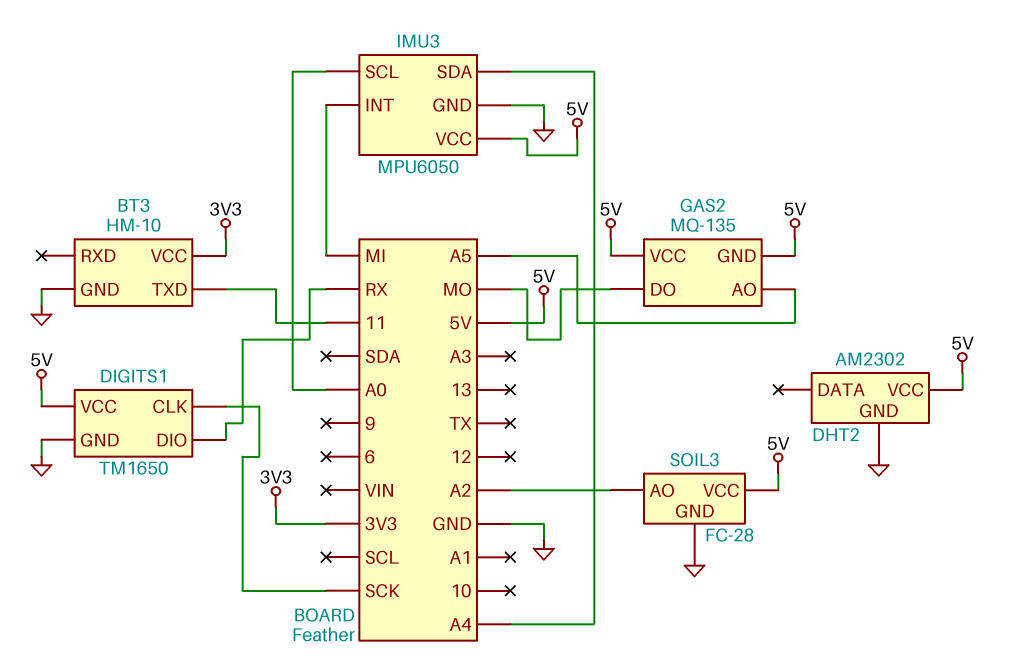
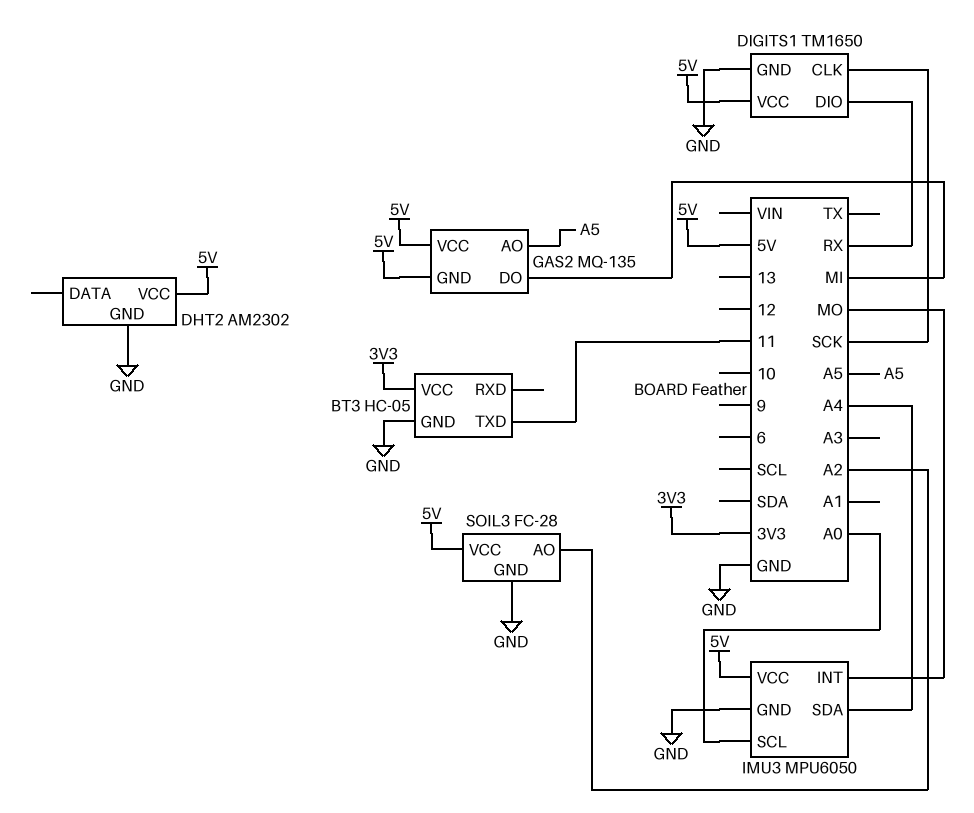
BT3: HM-10 -> HC-05
GAS2 pin DO: MO -> MI
IMU3 pin INT: MI -> MO

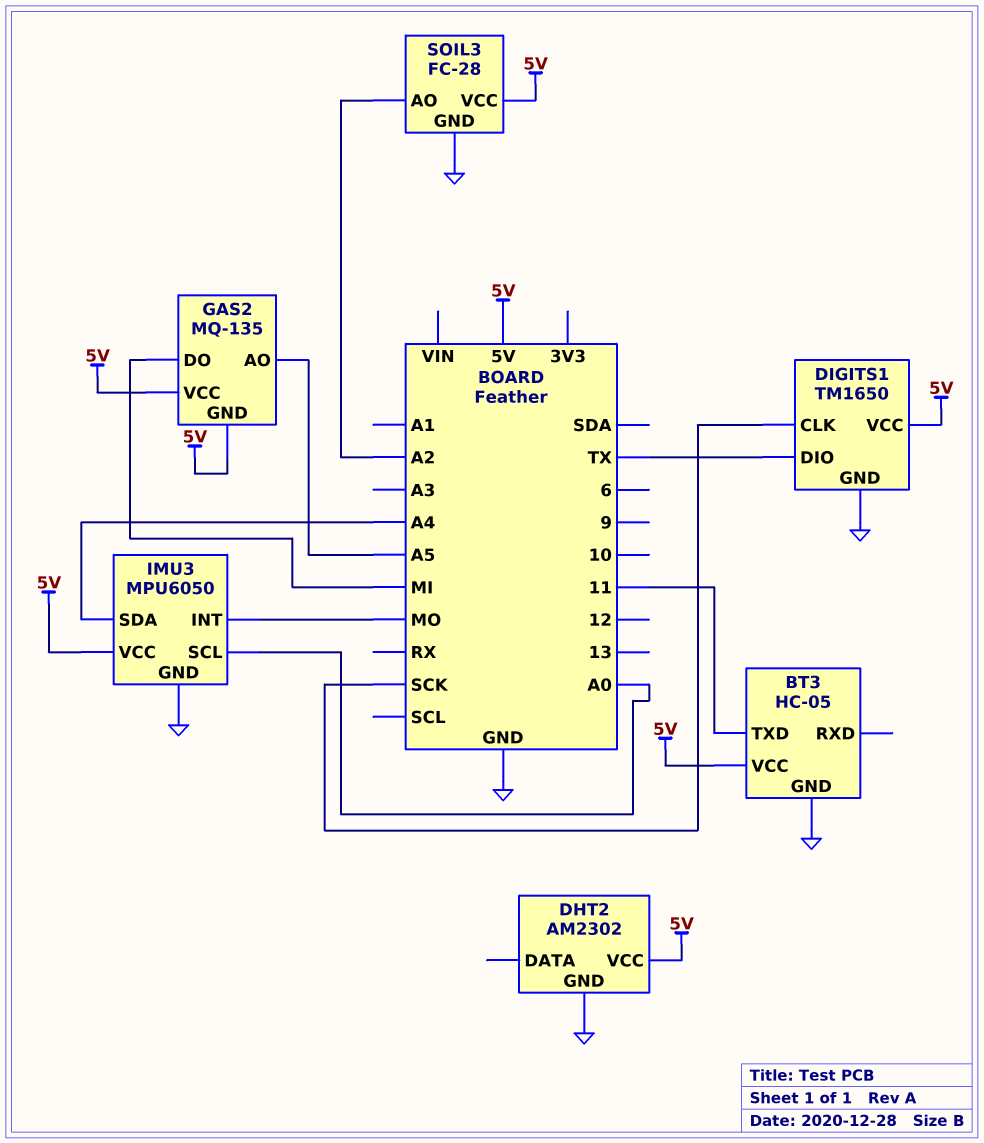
BT3 pin VCC: 3V3 -> 5V
DIGITS1 pin DIO: RX -> TX

